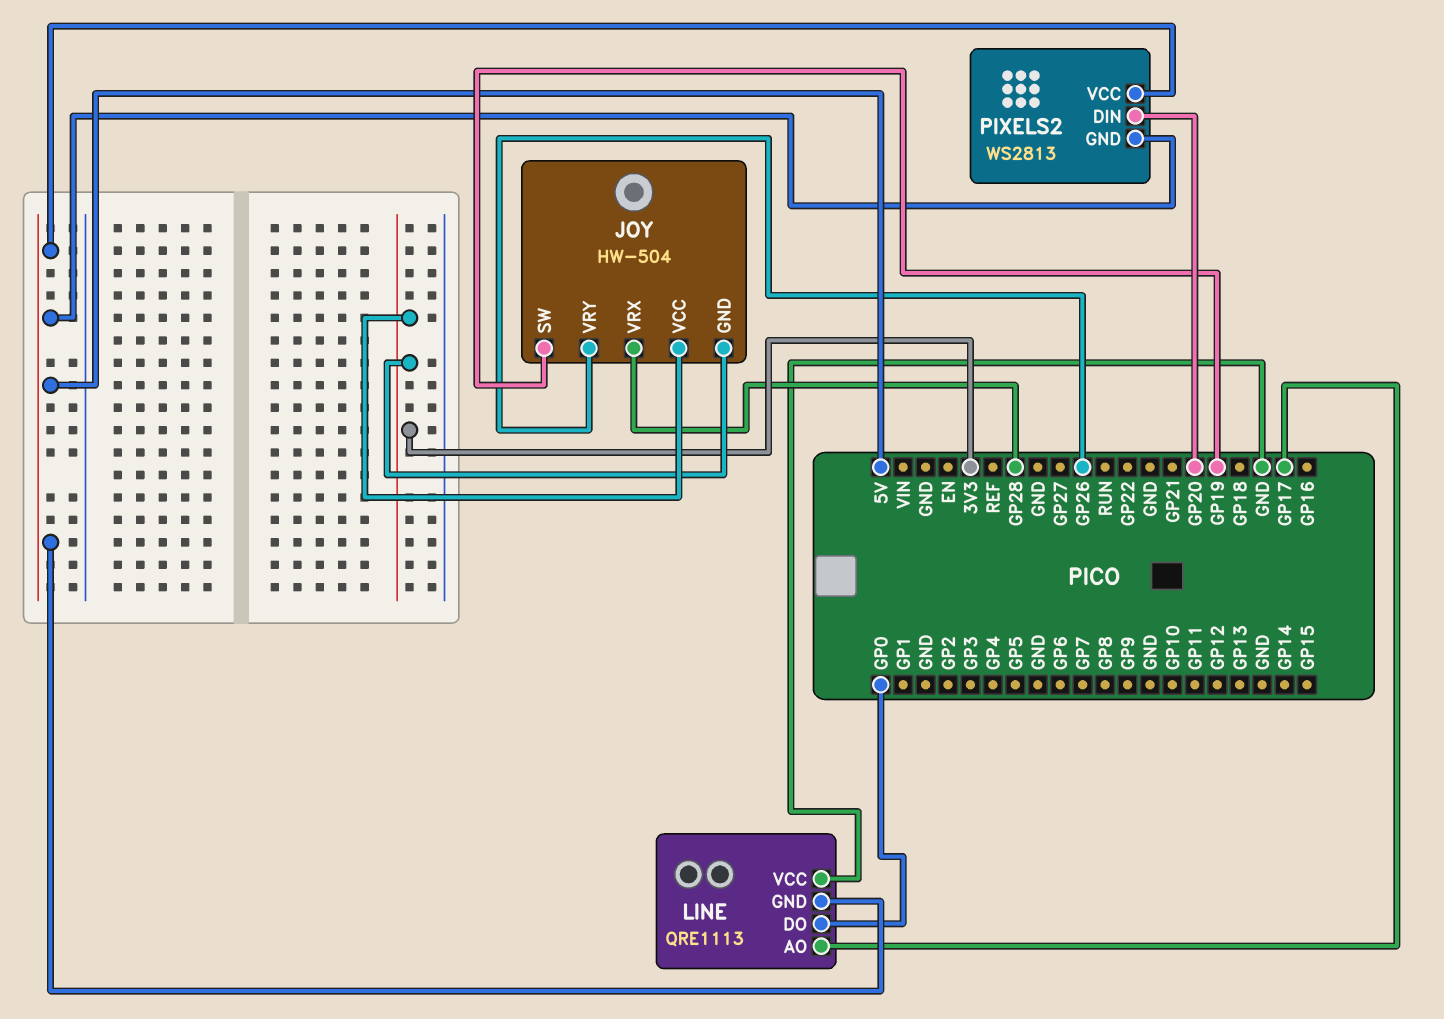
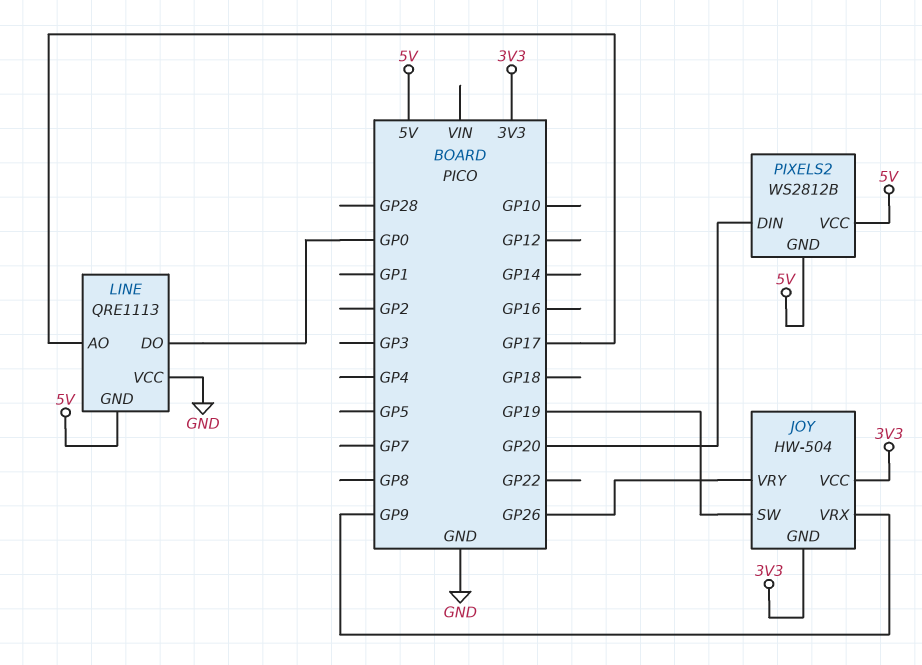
JOY pin VRX: GP28 -> GP9
PIXELS2: WS2813 -> WS2812B

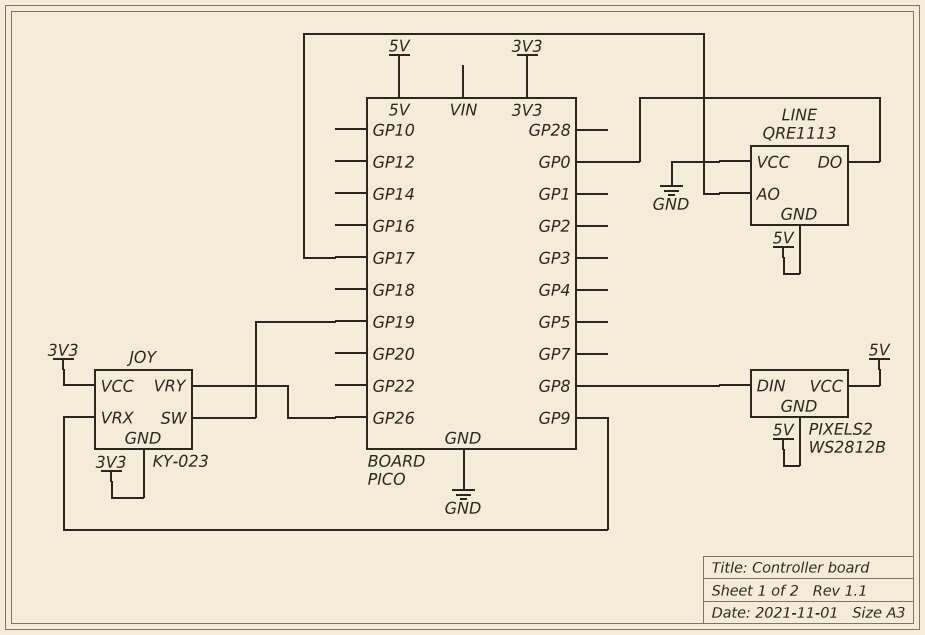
JOY: HW-504 -> KY-023
PIXELS2 pin DIN: GP20 -> GP8

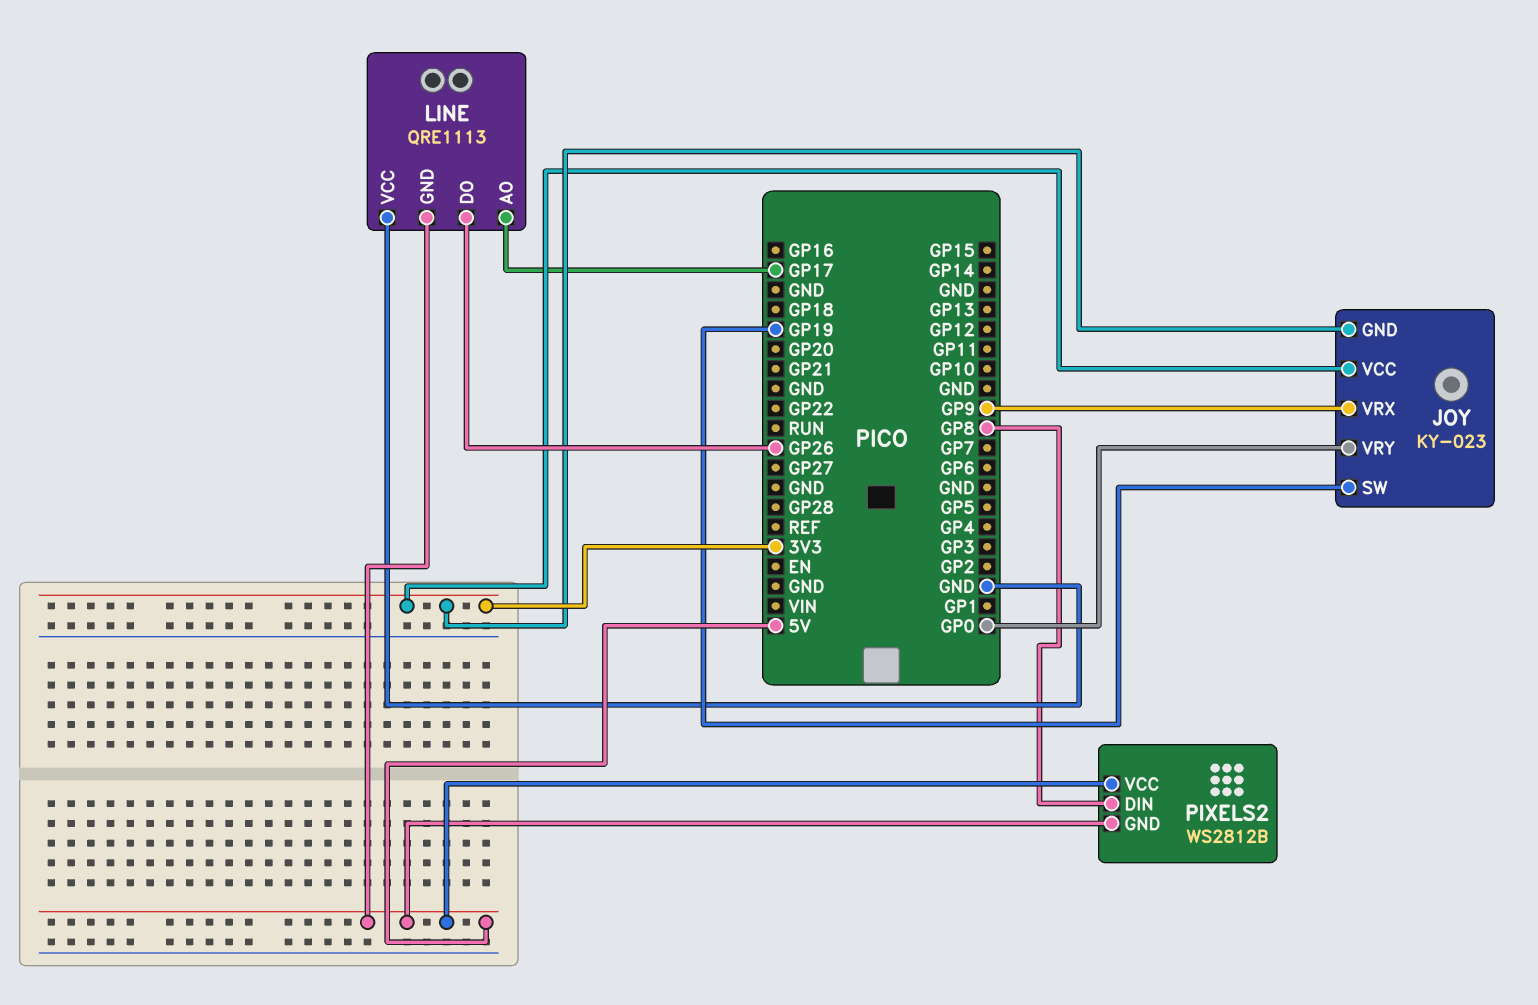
JOY pin VRY: GP26 -> GP0
LINE pin DO: GP0 -> GP26

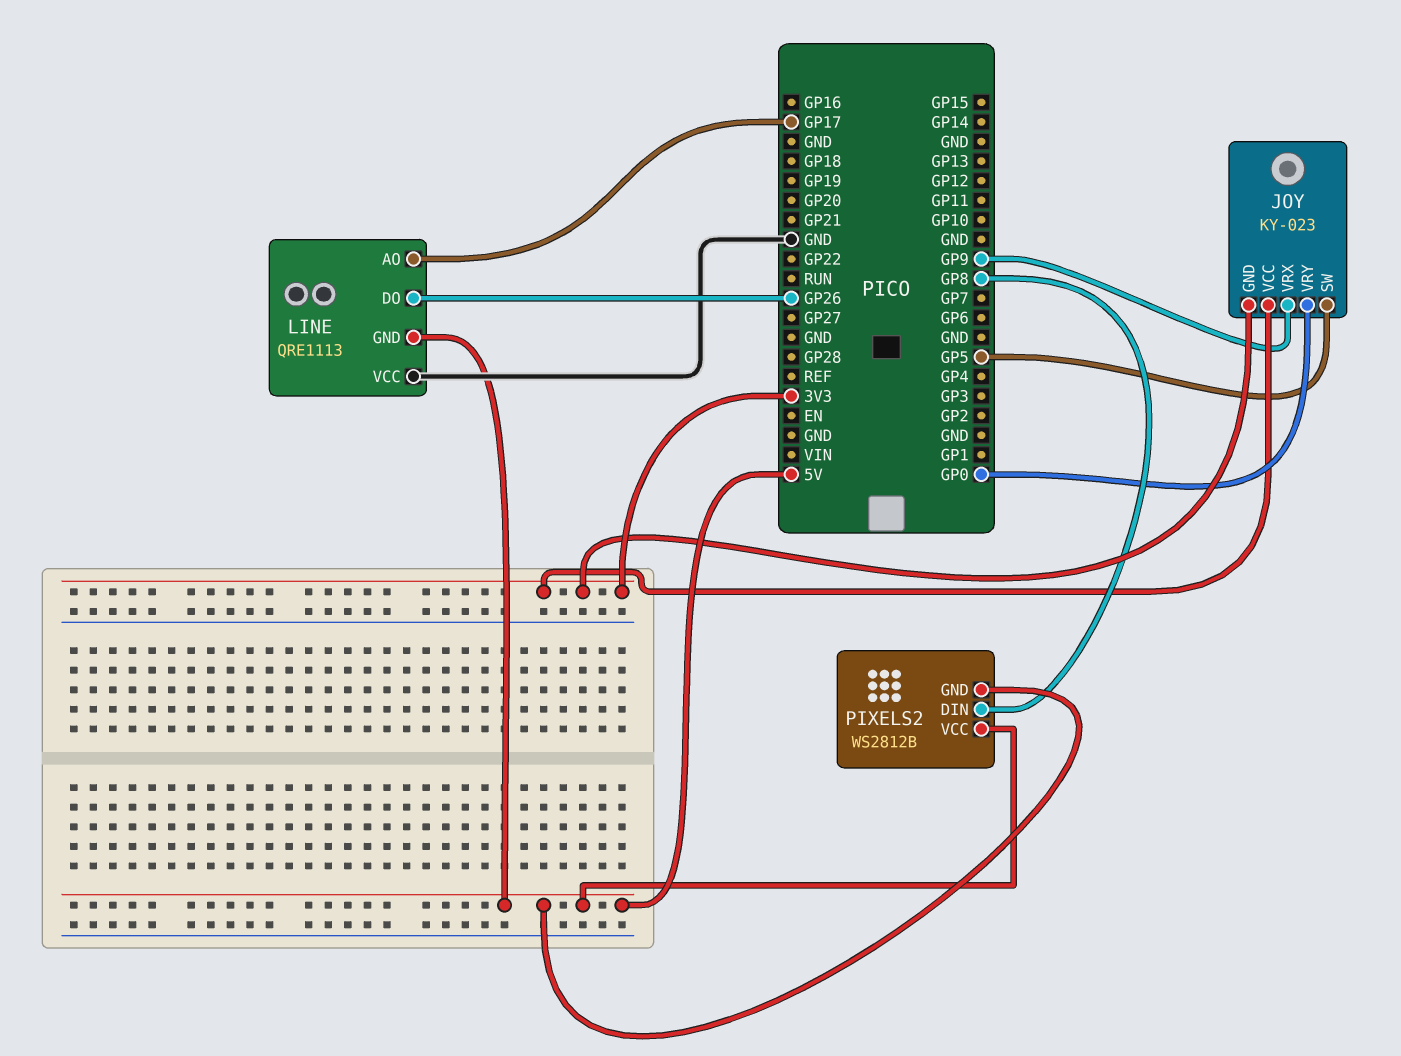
JOY pin SW: GP19 -> GP5

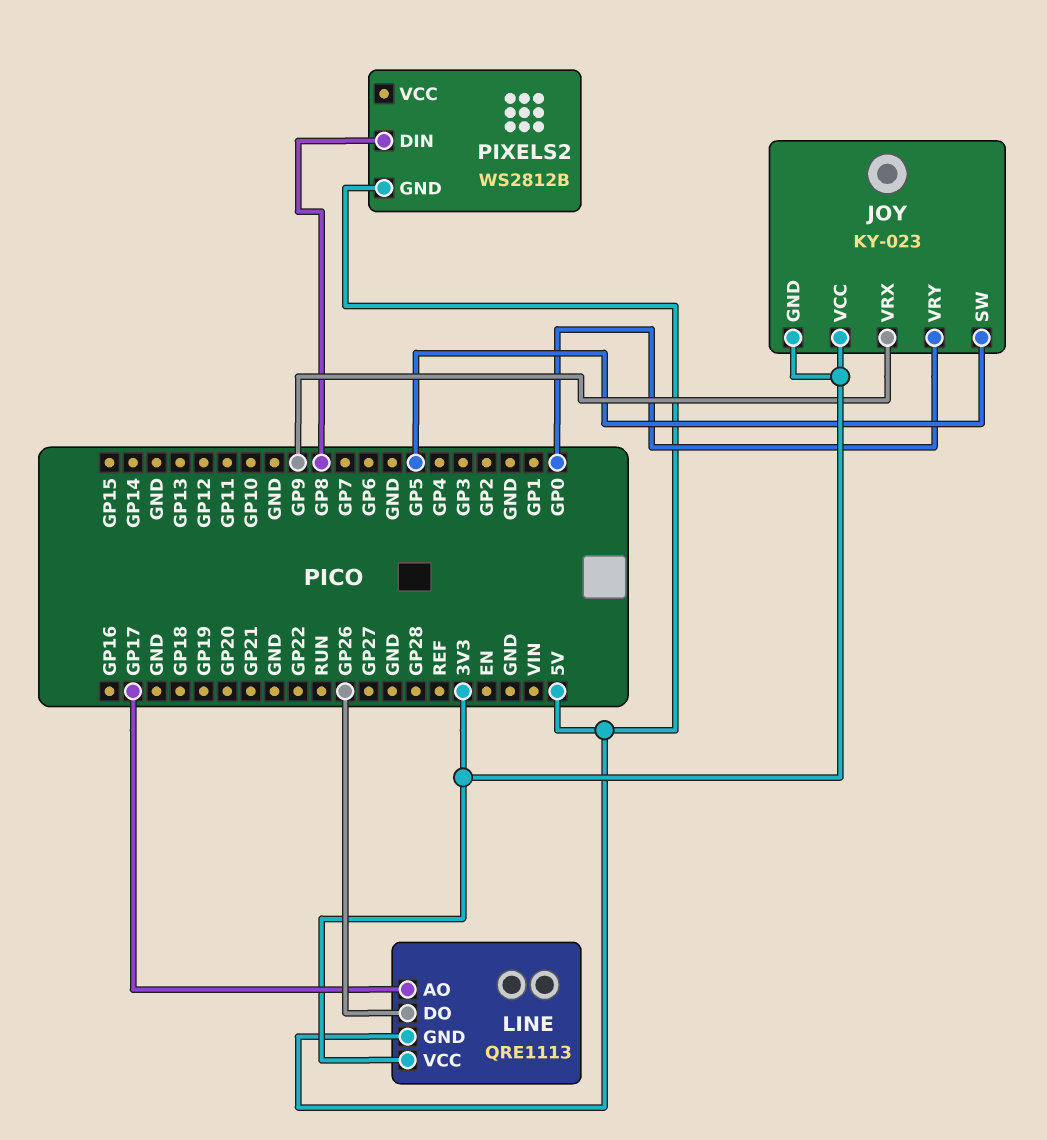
LINE pin VCC: GND -> 3V3
PIXELS2 pin VCC: 5V -> none

